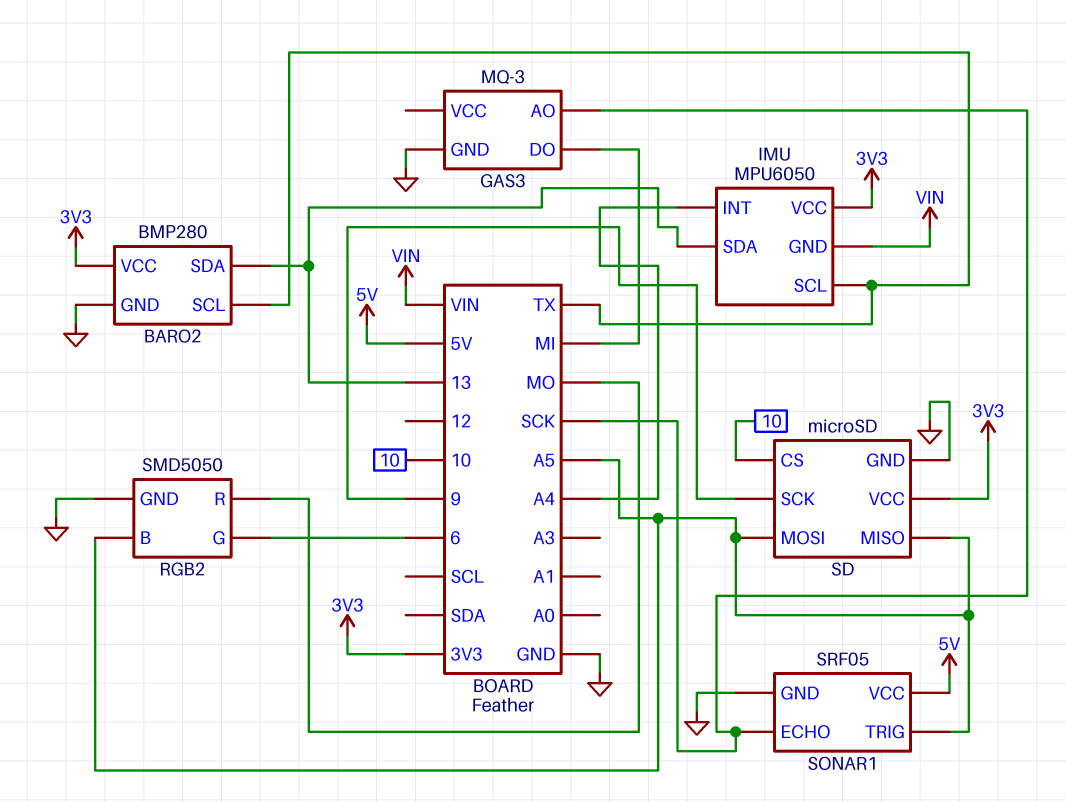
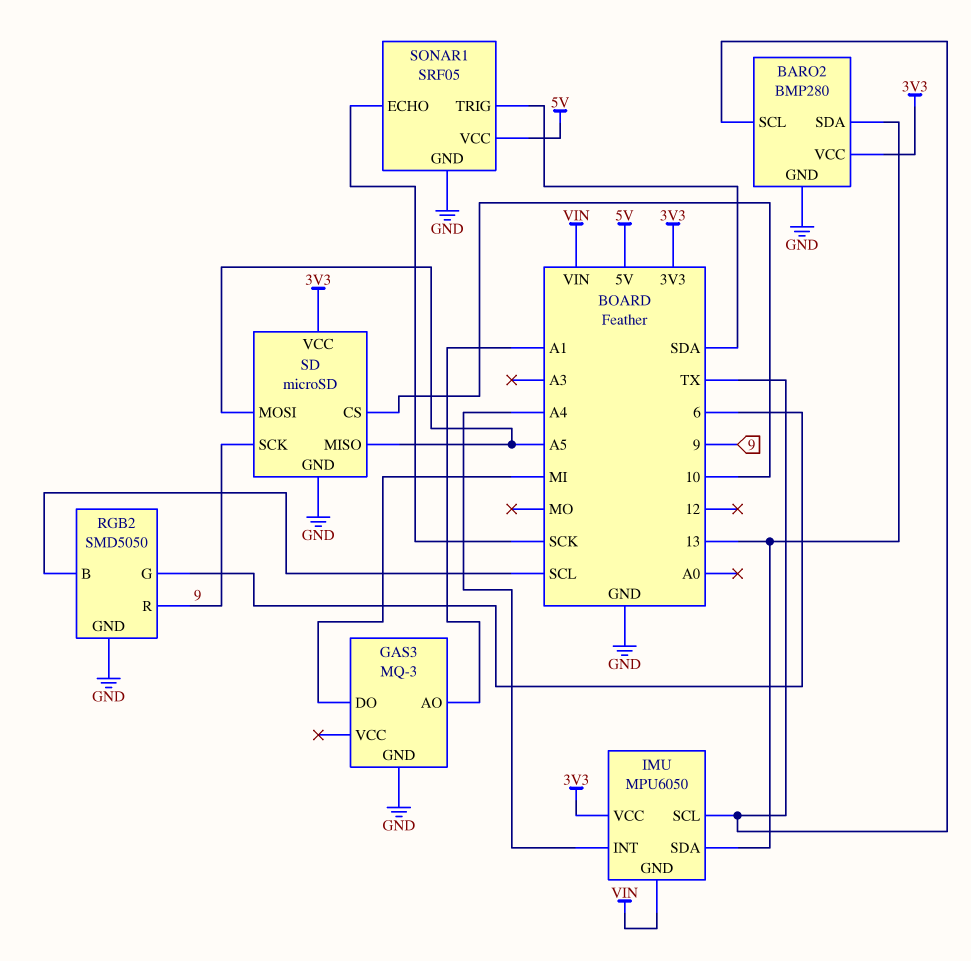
GAS3 pin AO: SCK -> A1
RGB2 pin B: A5 -> SCL
RGB2 pin R: MO -> 9
SONAR1 pin TRIG: A5 -> SDA

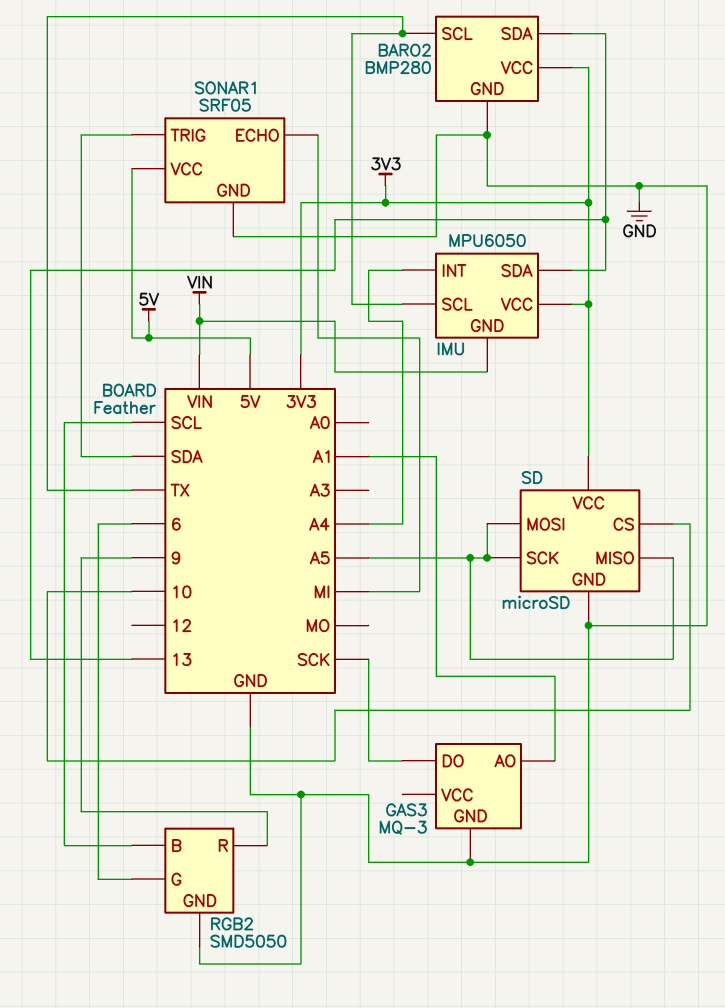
GAS3 pin DO: MI -> SCK
SD pin SCK: 9 -> A5
SONAR1 pin ECHO: SCK -> MI

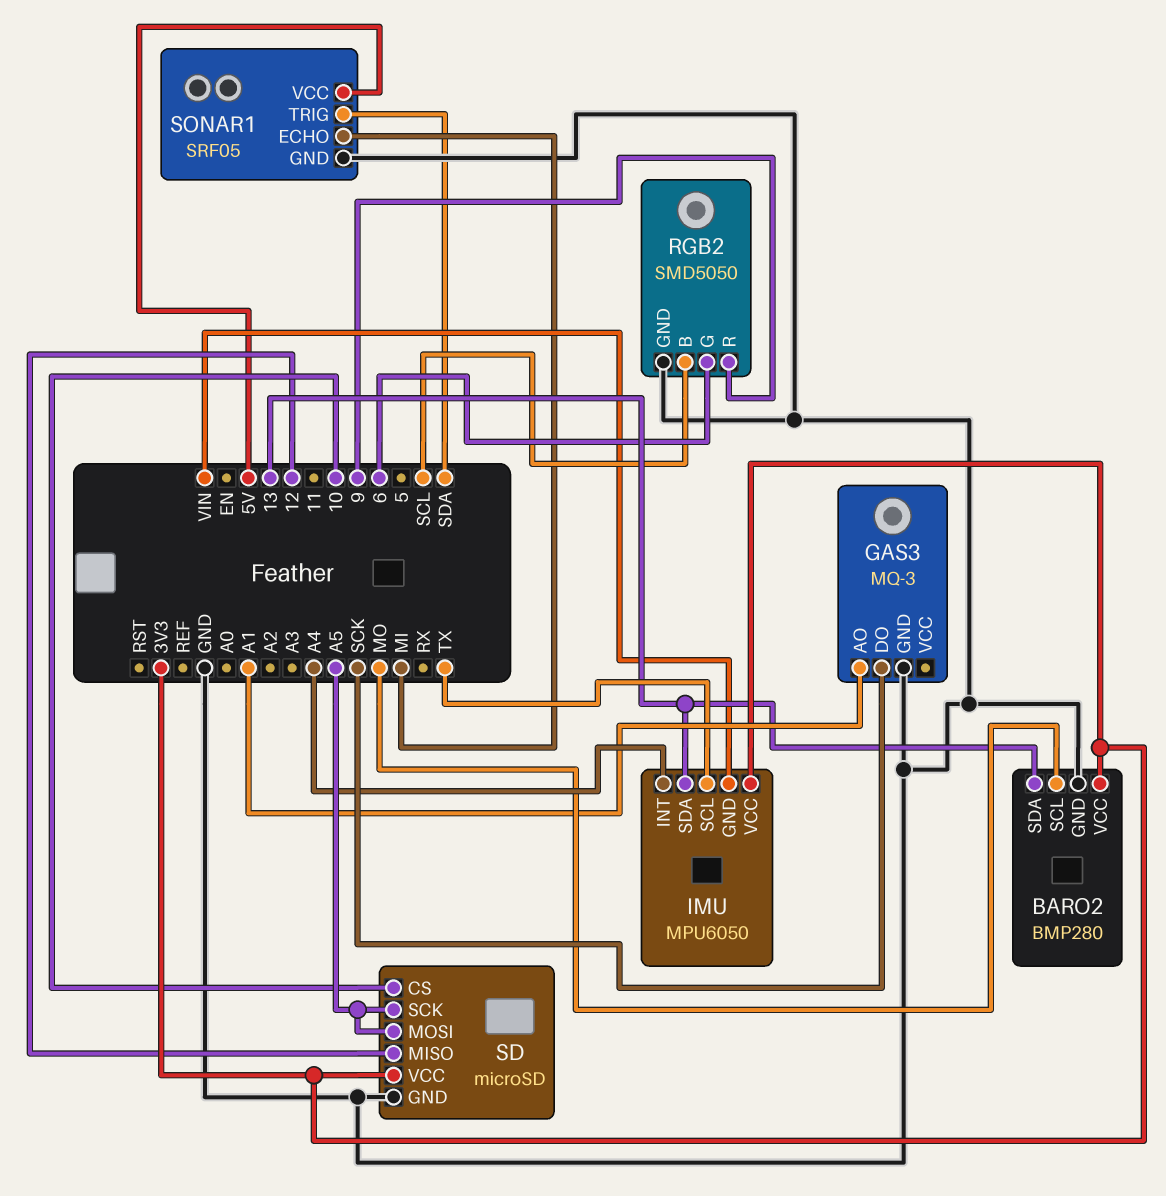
BARO2 pin SCL: TX -> MO
SD pin MISO: A5 -> 12

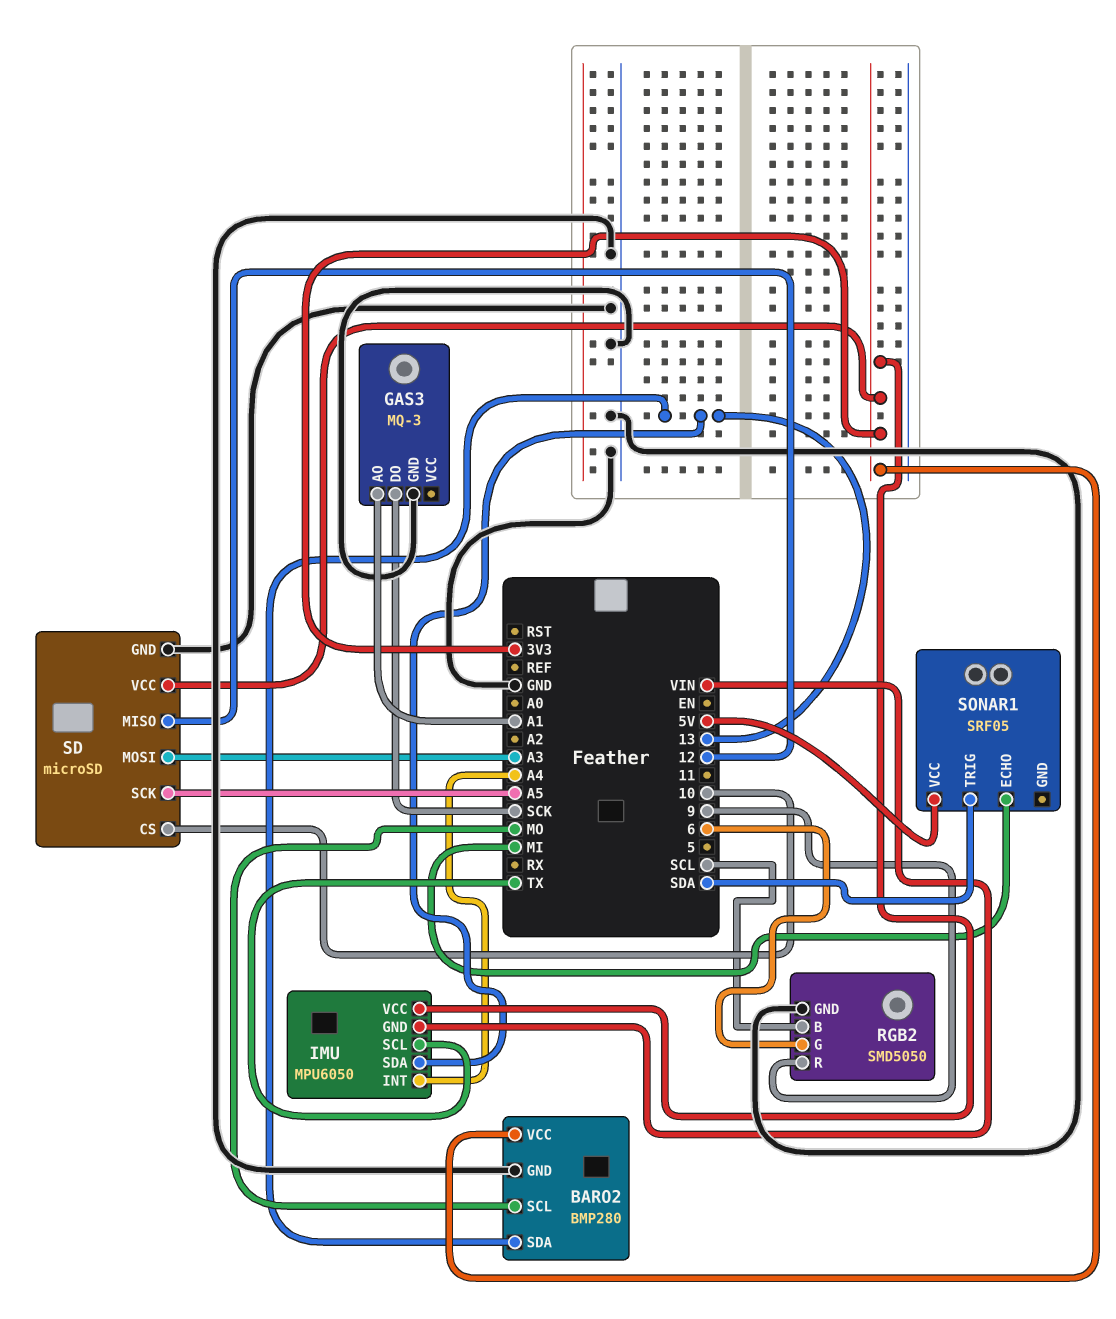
SD pin MOSI: A5 -> A3
SONAR1 pin GND: GND -> none

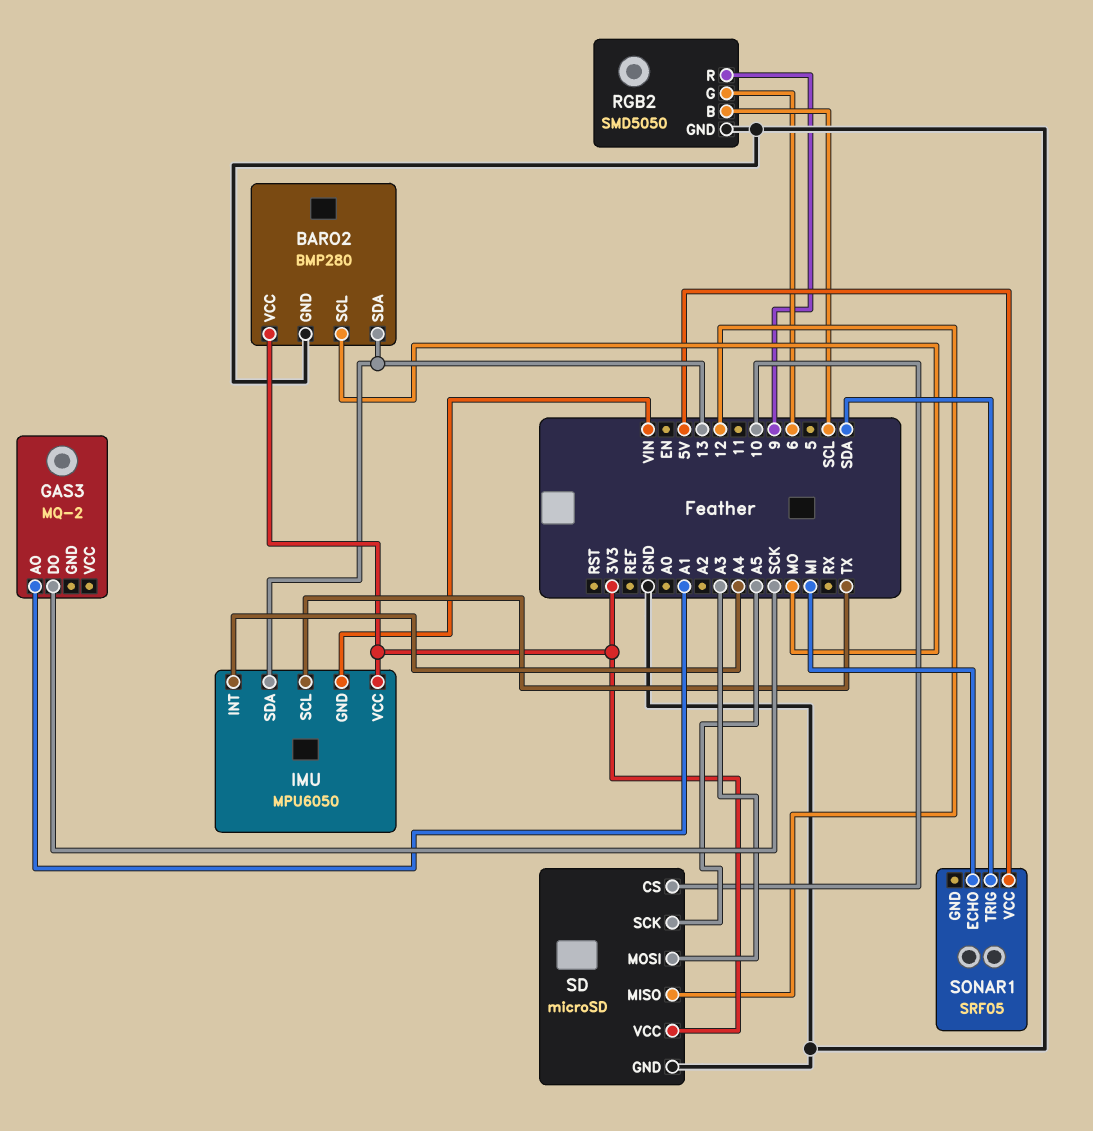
GAS3: MQ-3 -> MQ-2
GAS3 pin GND: GND -> none

